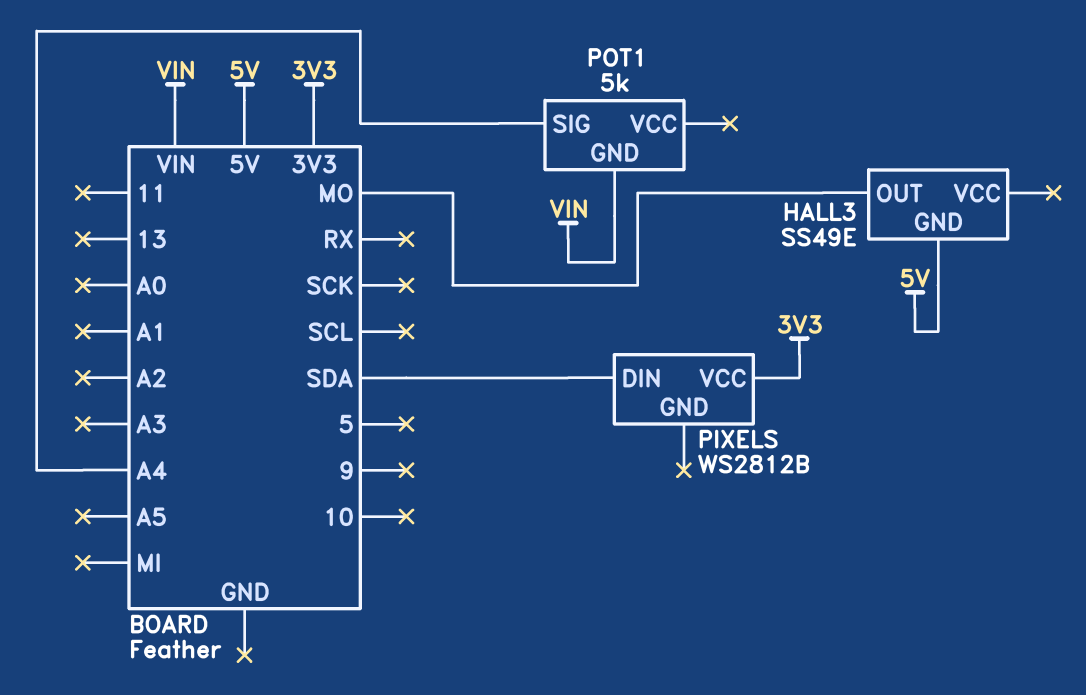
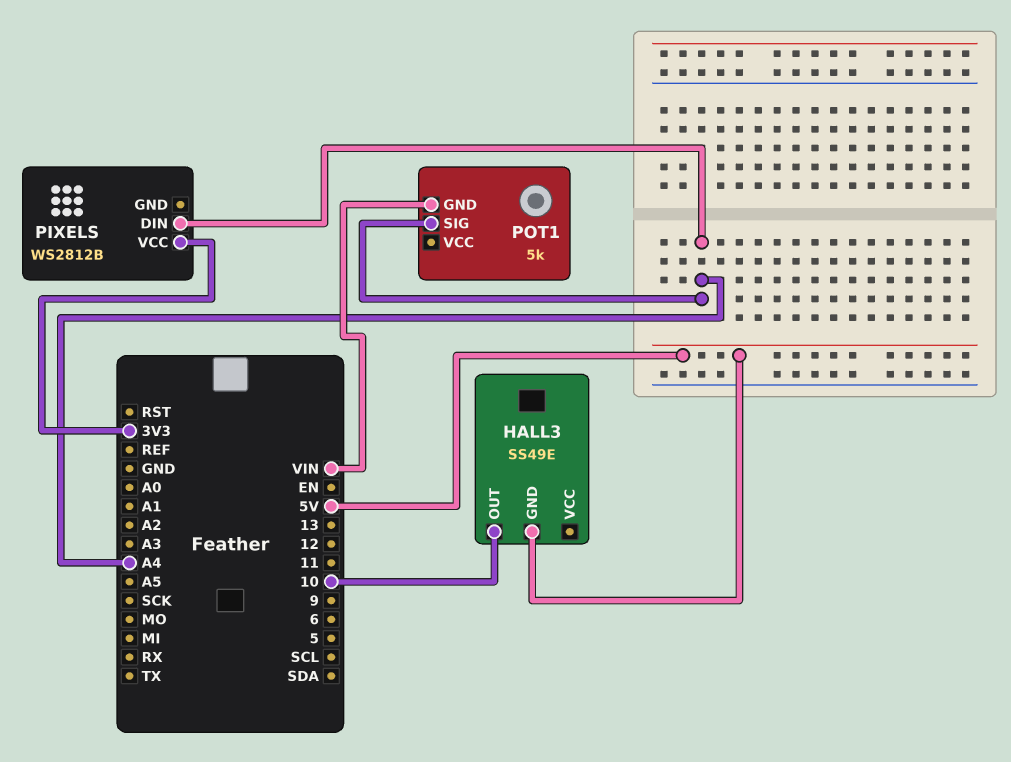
HALL3 pin OUT: MO -> 10
PIXELS pin DIN: SDA -> A4

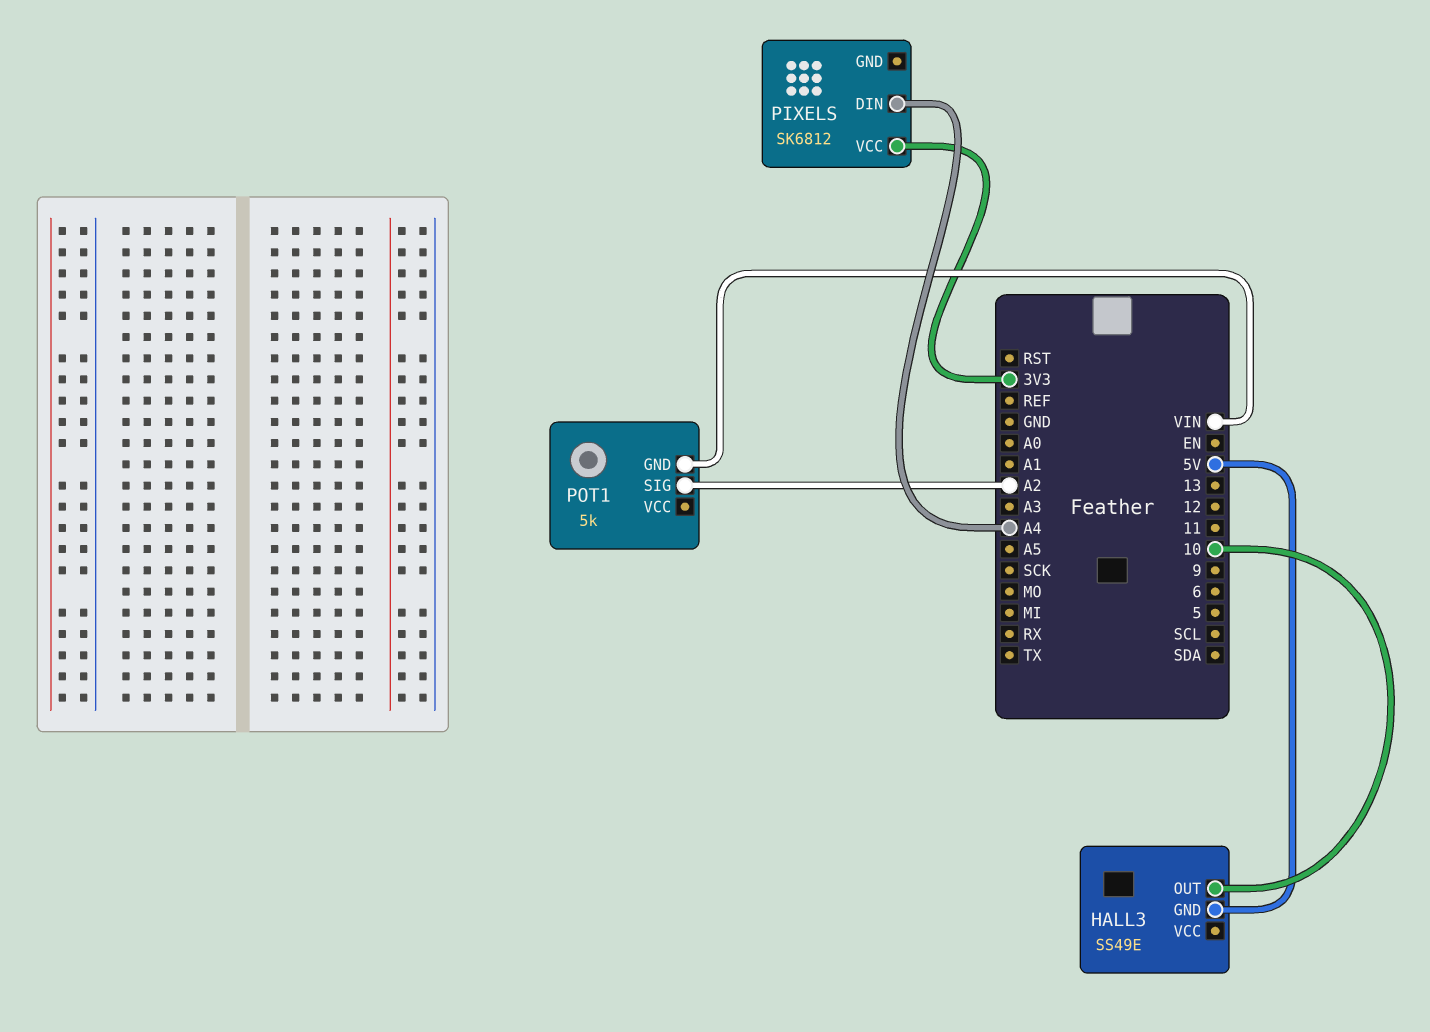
PIXELS: WS2812B -> SK6812
POT1 pin SIG: A4 -> A2

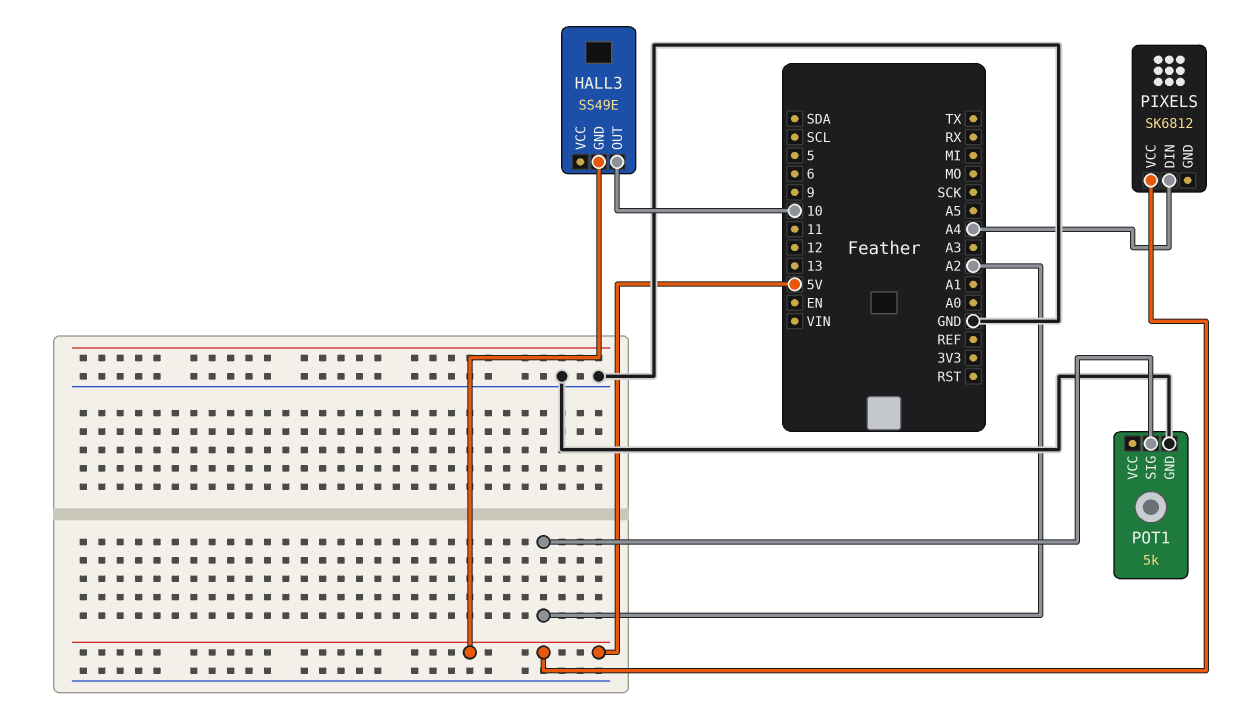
PIXELS pin VCC: 3V3 -> 5V
POT1 pin GND: VIN -> GND

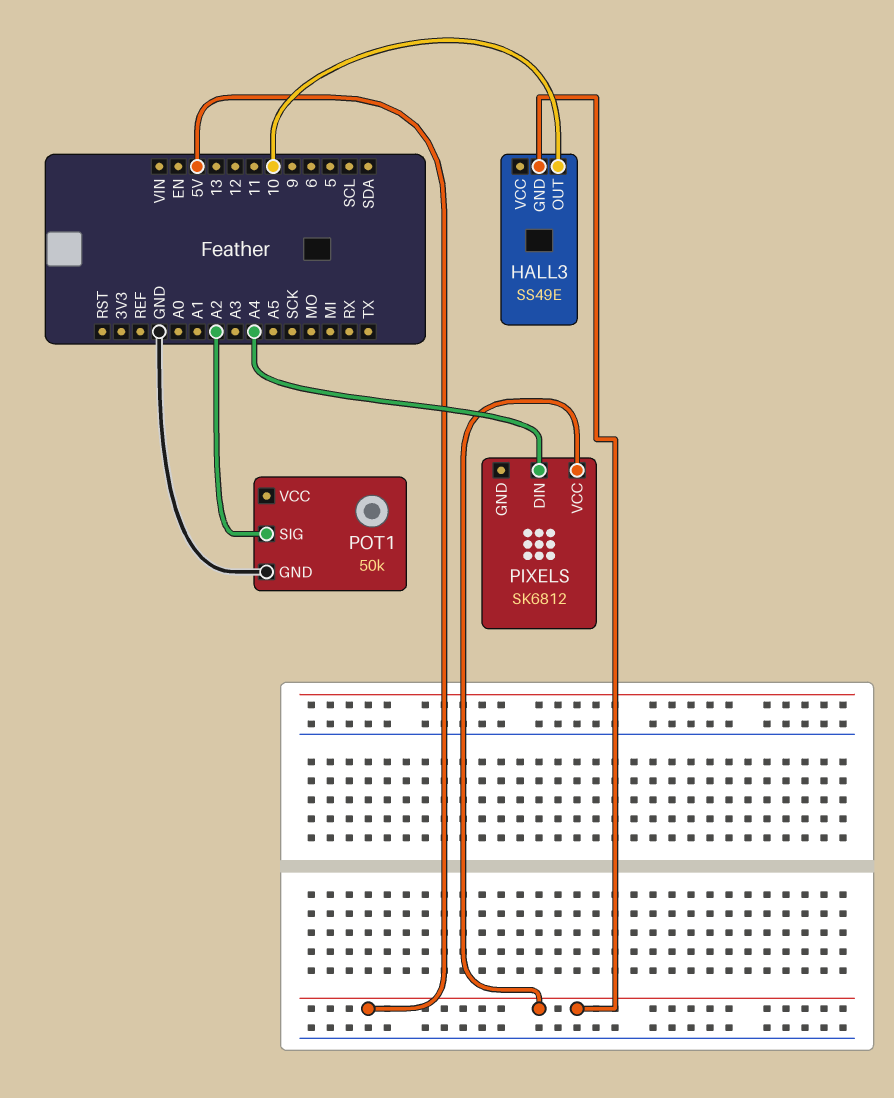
POT1: 5k -> 50k

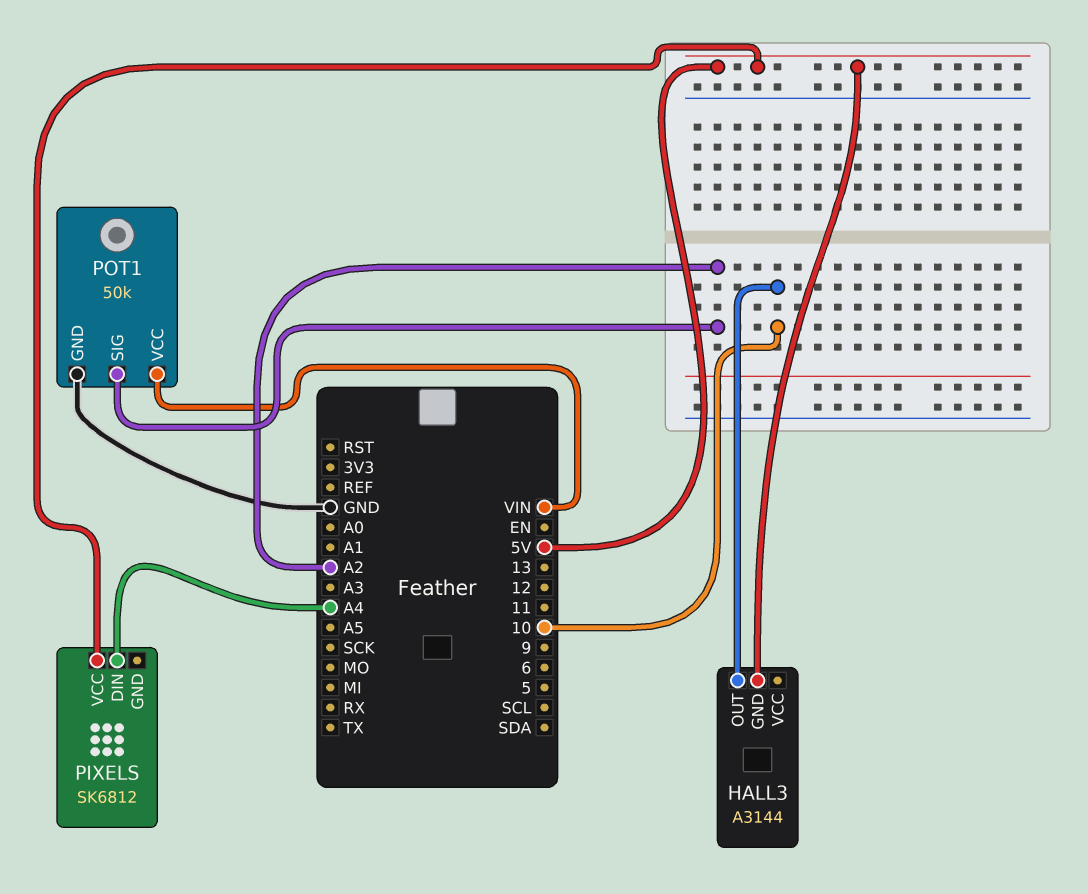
HALL3: SS49E -> A3144
POT1 pin VCC: none -> VIN

